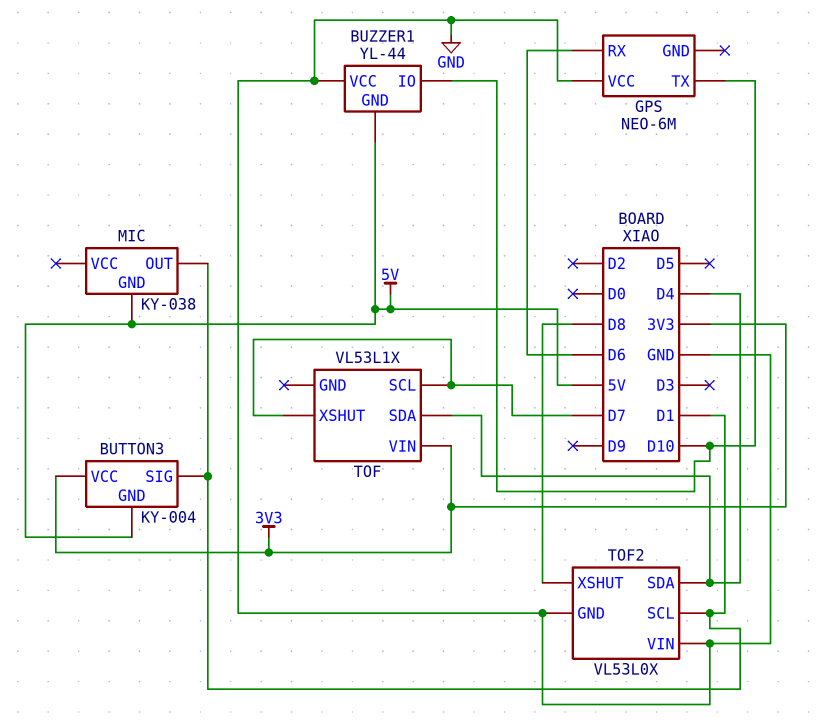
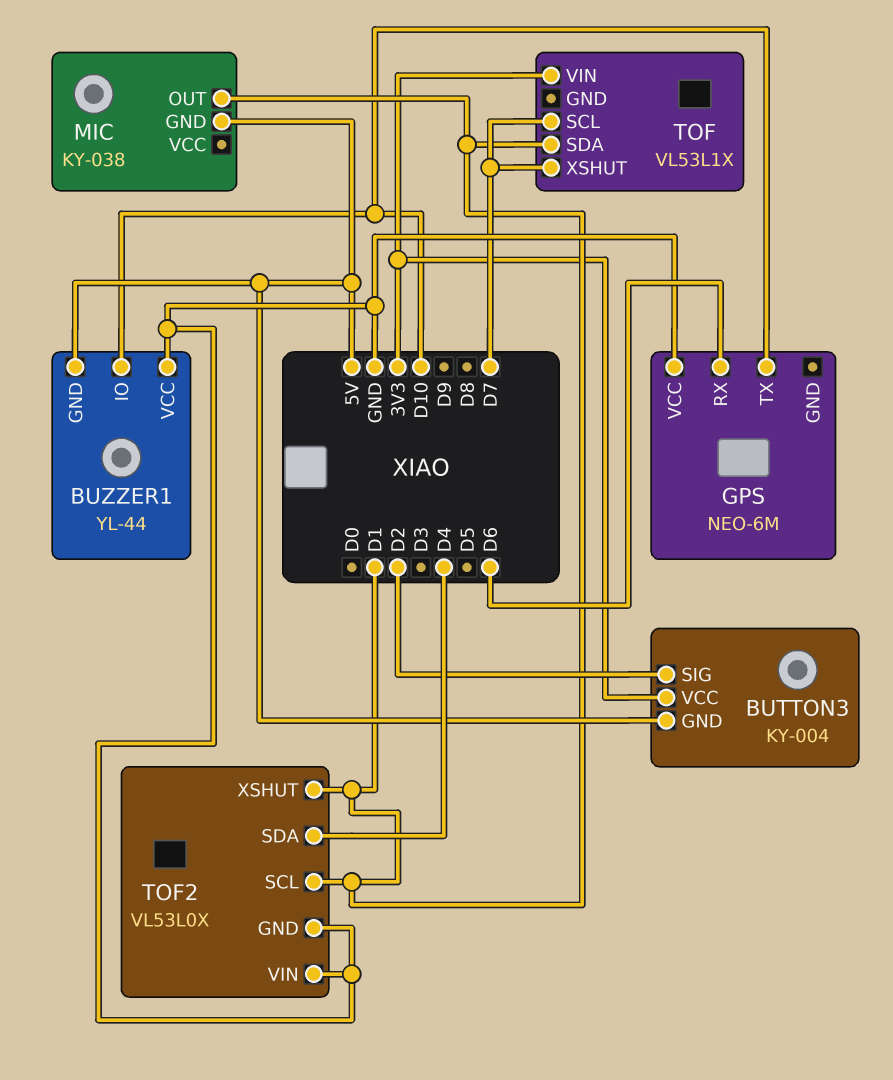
BUTTON3 pin SIG: D1 -> D2
TOF pin SDA: D4 -> D1
TOF2 pin XSHUT: D8 -> D1

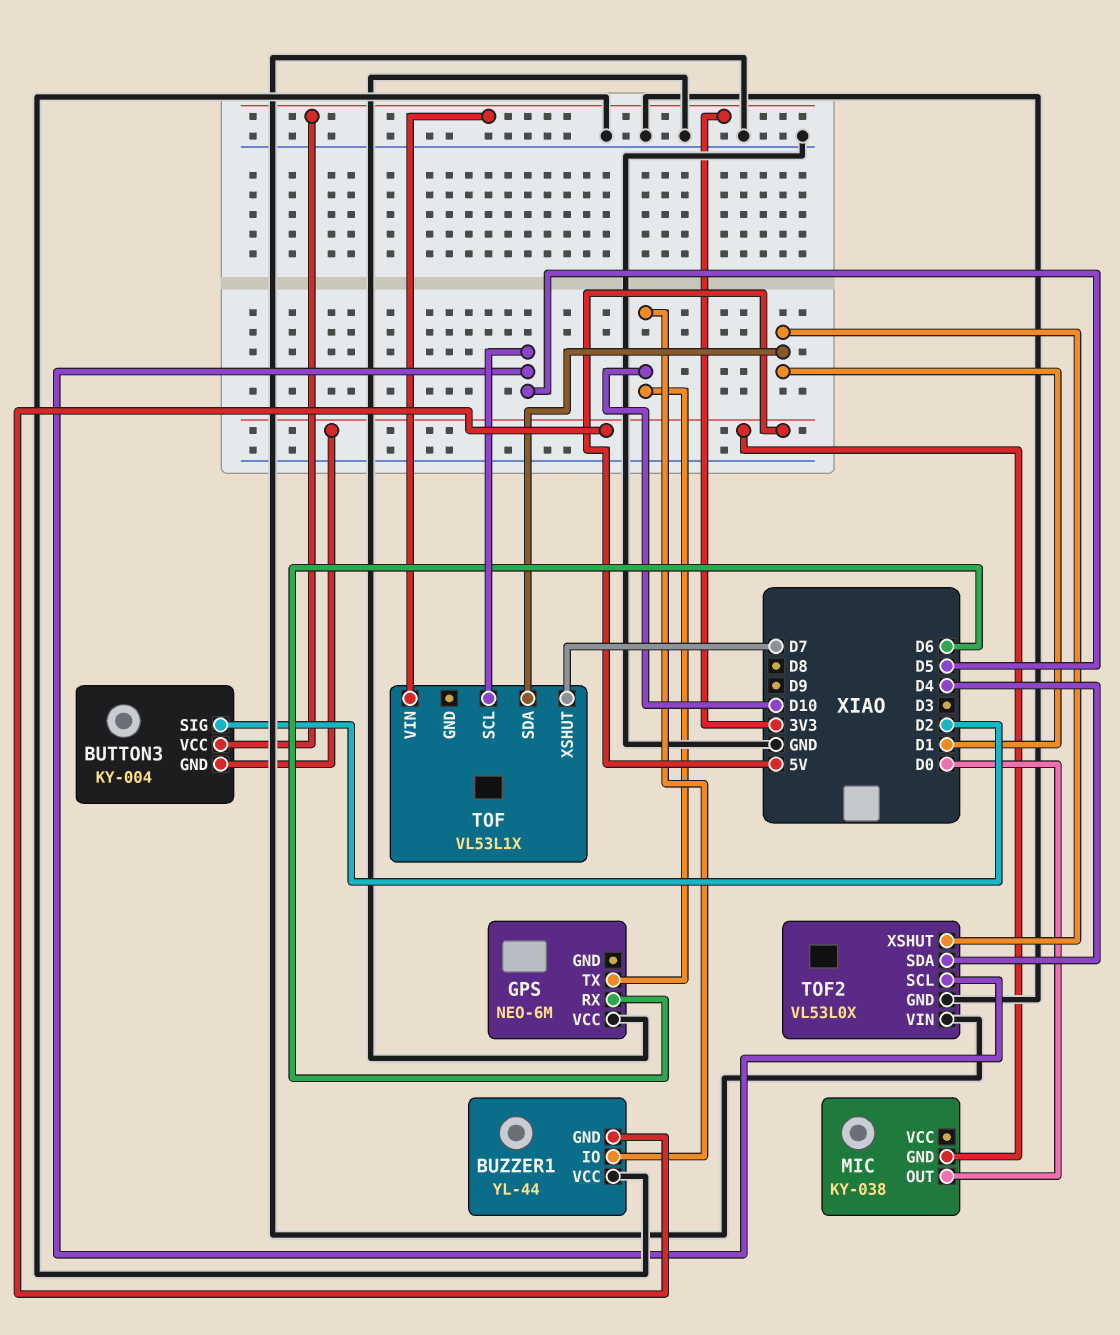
MIC pin OUT: D1 -> D0
TOF pin SCL: D7 -> D5
TOF2 pin SCL: D1 -> D5

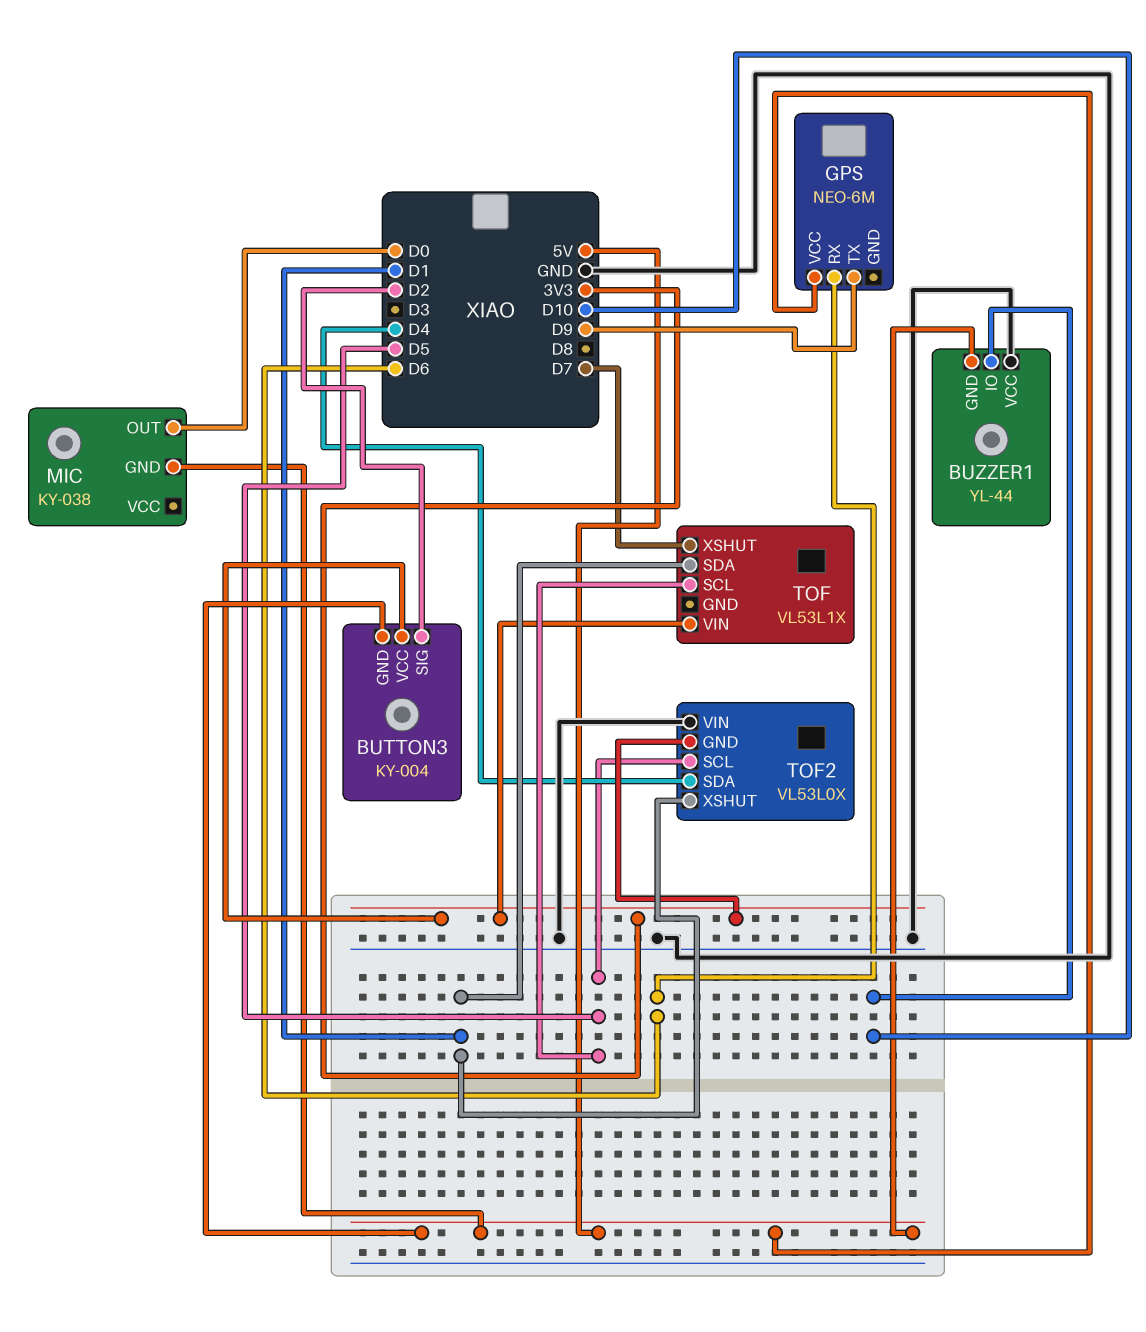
GPS pin TX: D10 -> D9
GPS pin VCC: GND -> 5V
TOF2 pin GND: GND -> 3V3

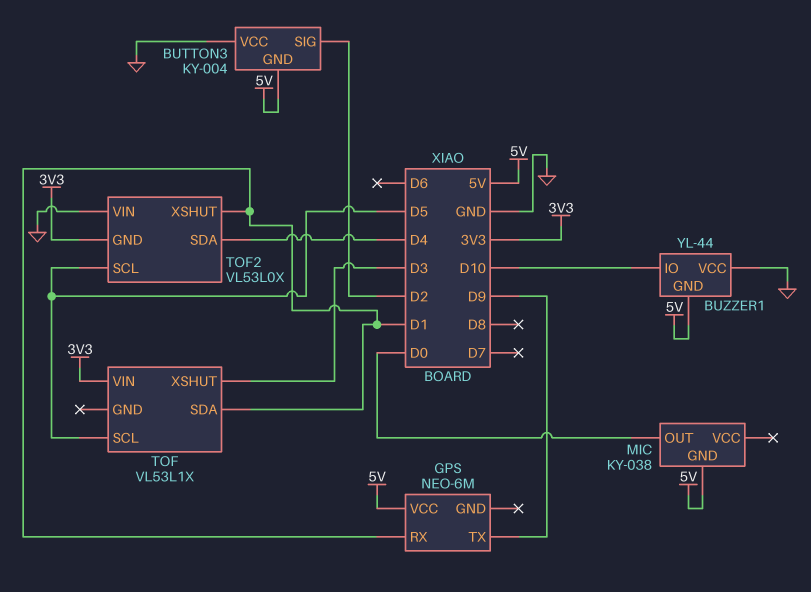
BUTTON3 pin VCC: 3V3 -> GND
GPS pin RX: D6 -> D1
TOF pin XSHUT: D7 -> D3

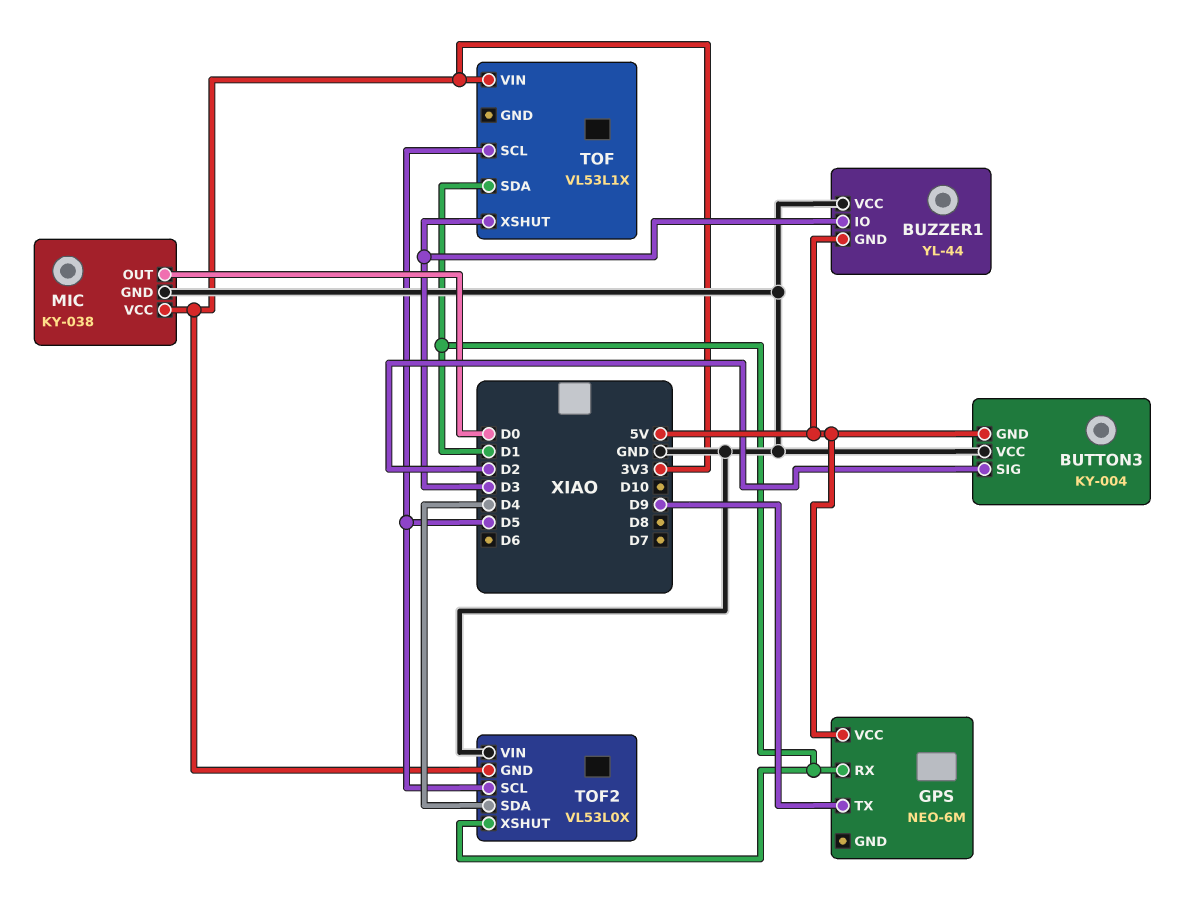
BUZZER1 pin IO: D10 -> D3
MIC pin GND: 5V -> GND
MIC pin VCC: none -> 3V3

